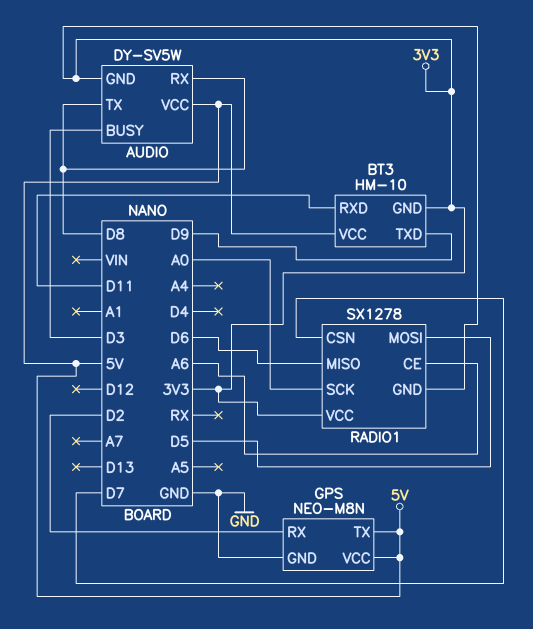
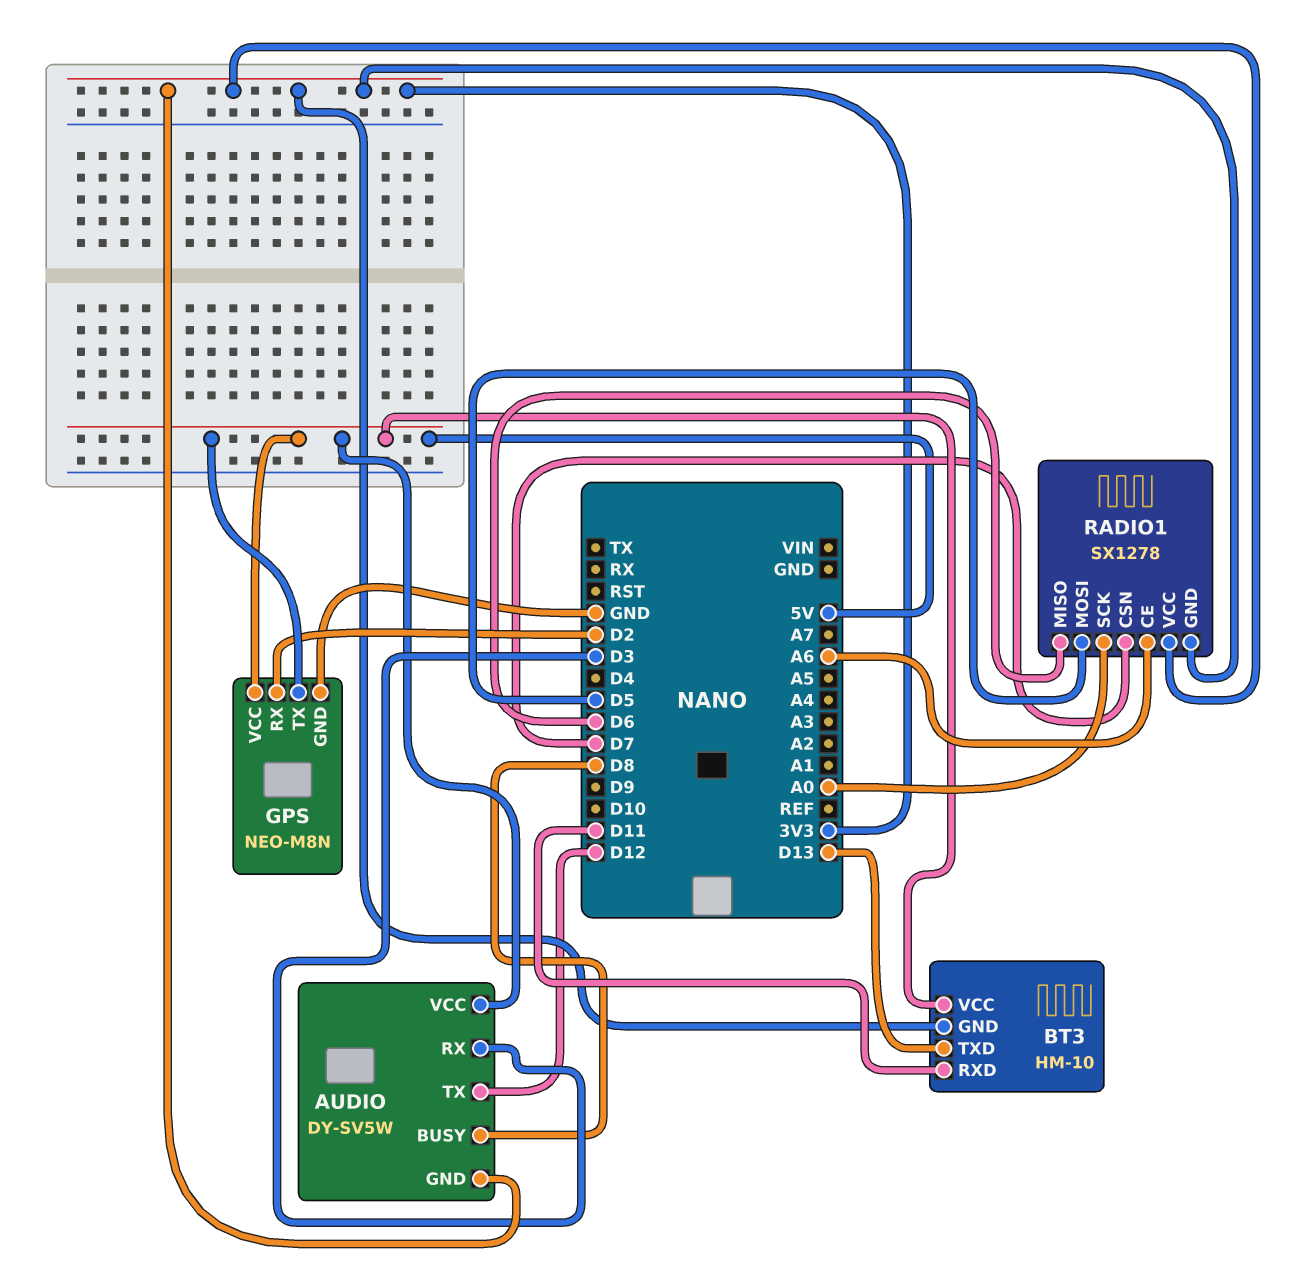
AUDIO pin BUSY: D3 -> D8
AUDIO pin RX: D8 -> D3
AUDIO pin TX: D8 -> D12
BT3 pin TXD: D9 -> D13

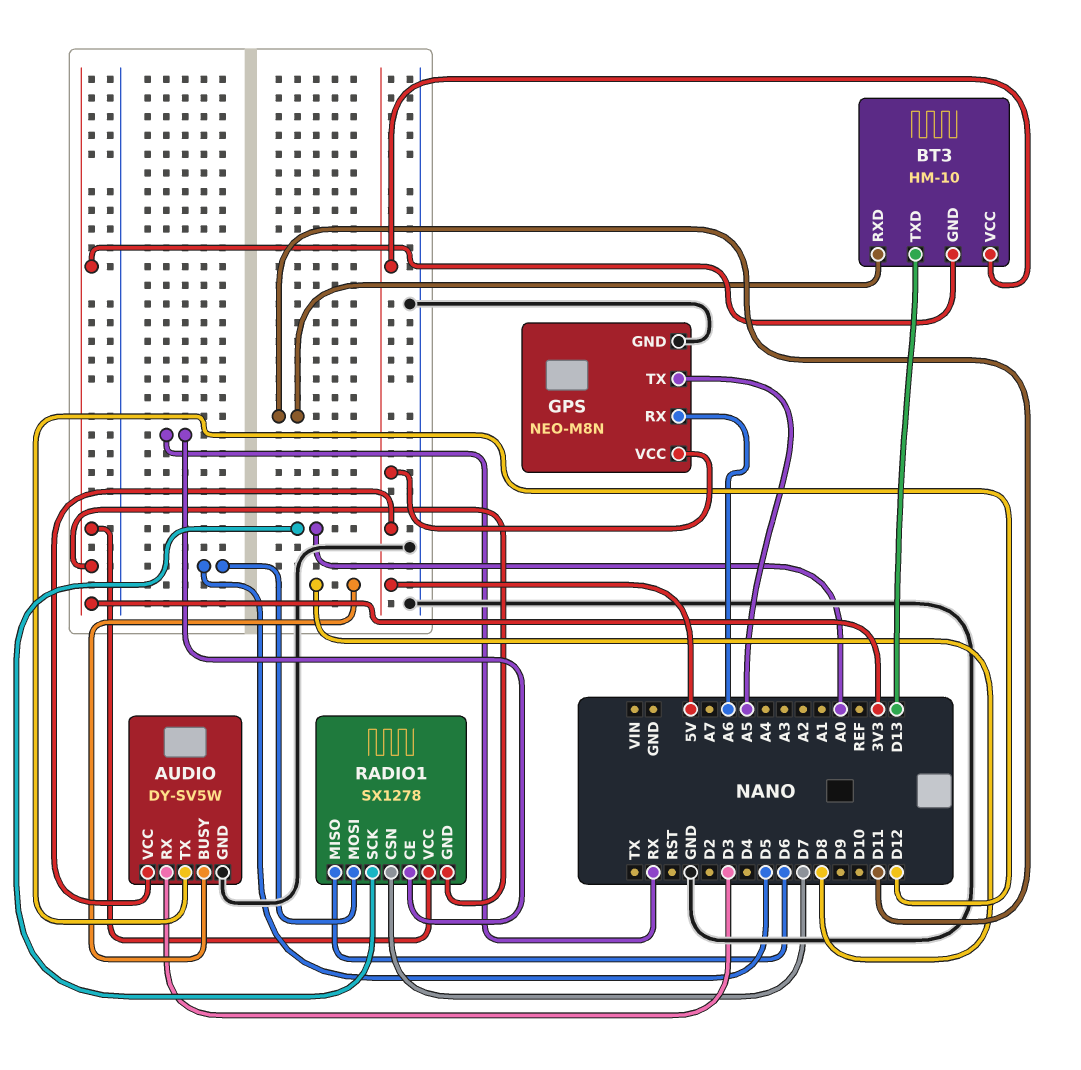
AUDIO pin GND: 3V3 -> GND
GPS pin RX: D2 -> A6
GPS pin TX: 5V -> A5
RADIO1 pin CE: A6 -> RX

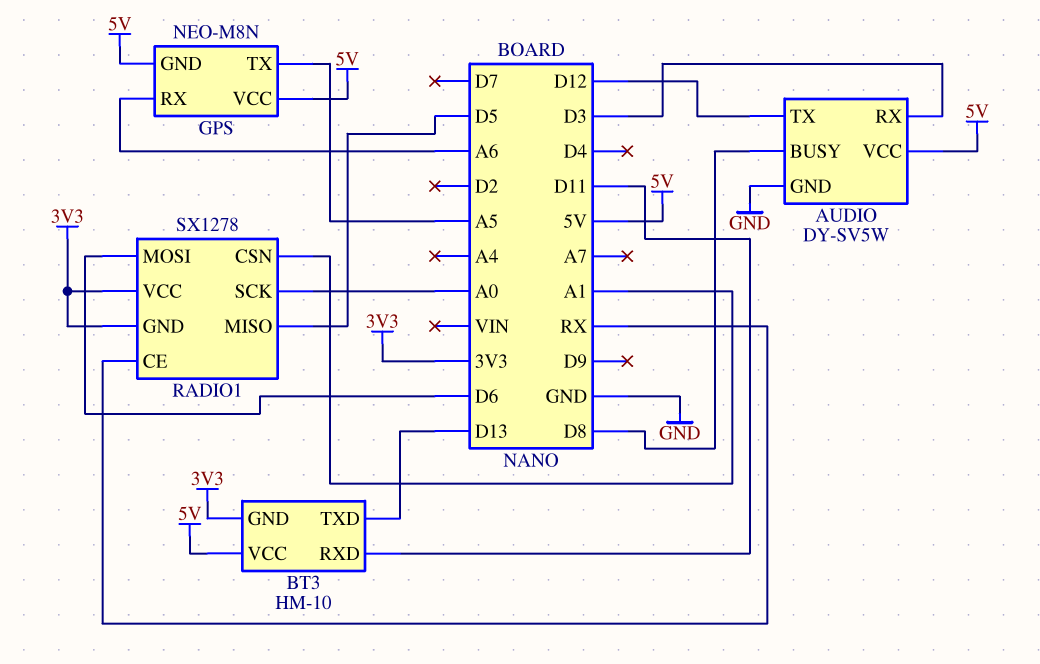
GPS pin GND: GND -> 5V
RADIO1 pin CSN: D7 -> A1
RADIO1 pin MISO: D6 -> D5
RADIO1 pin MOSI: D5 -> D6

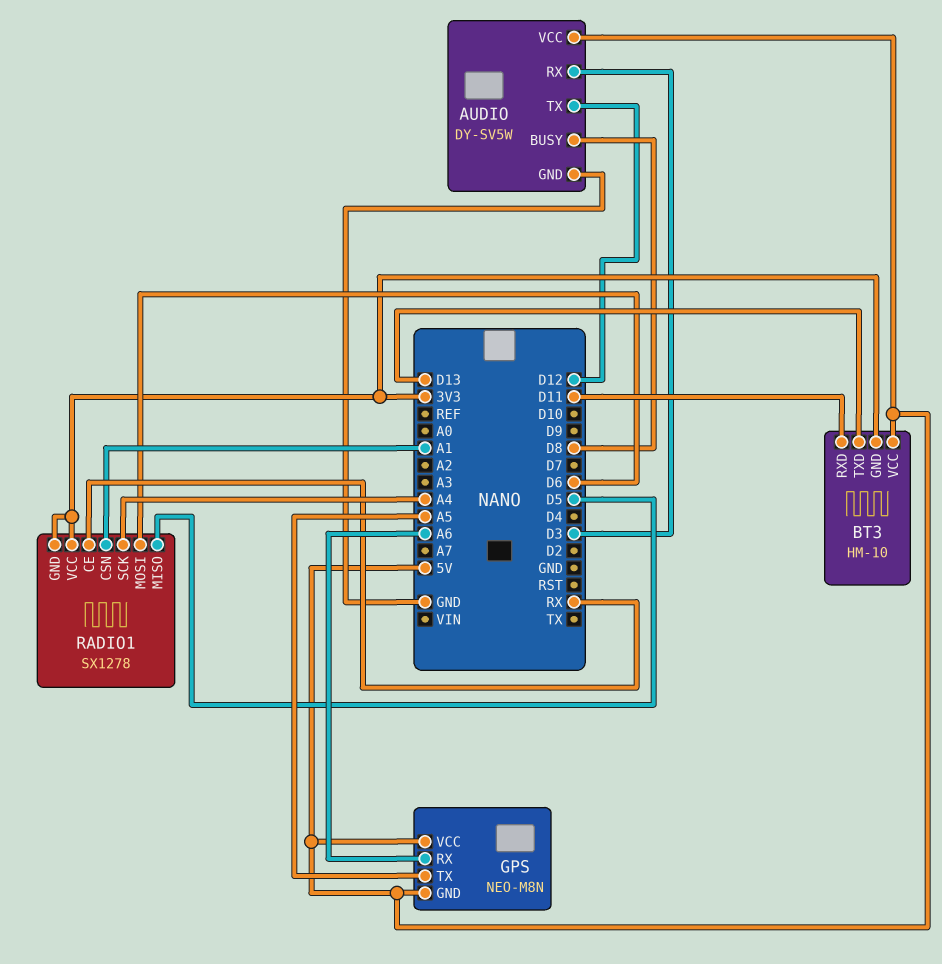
RADIO1 pin SCK: A0 -> A4

